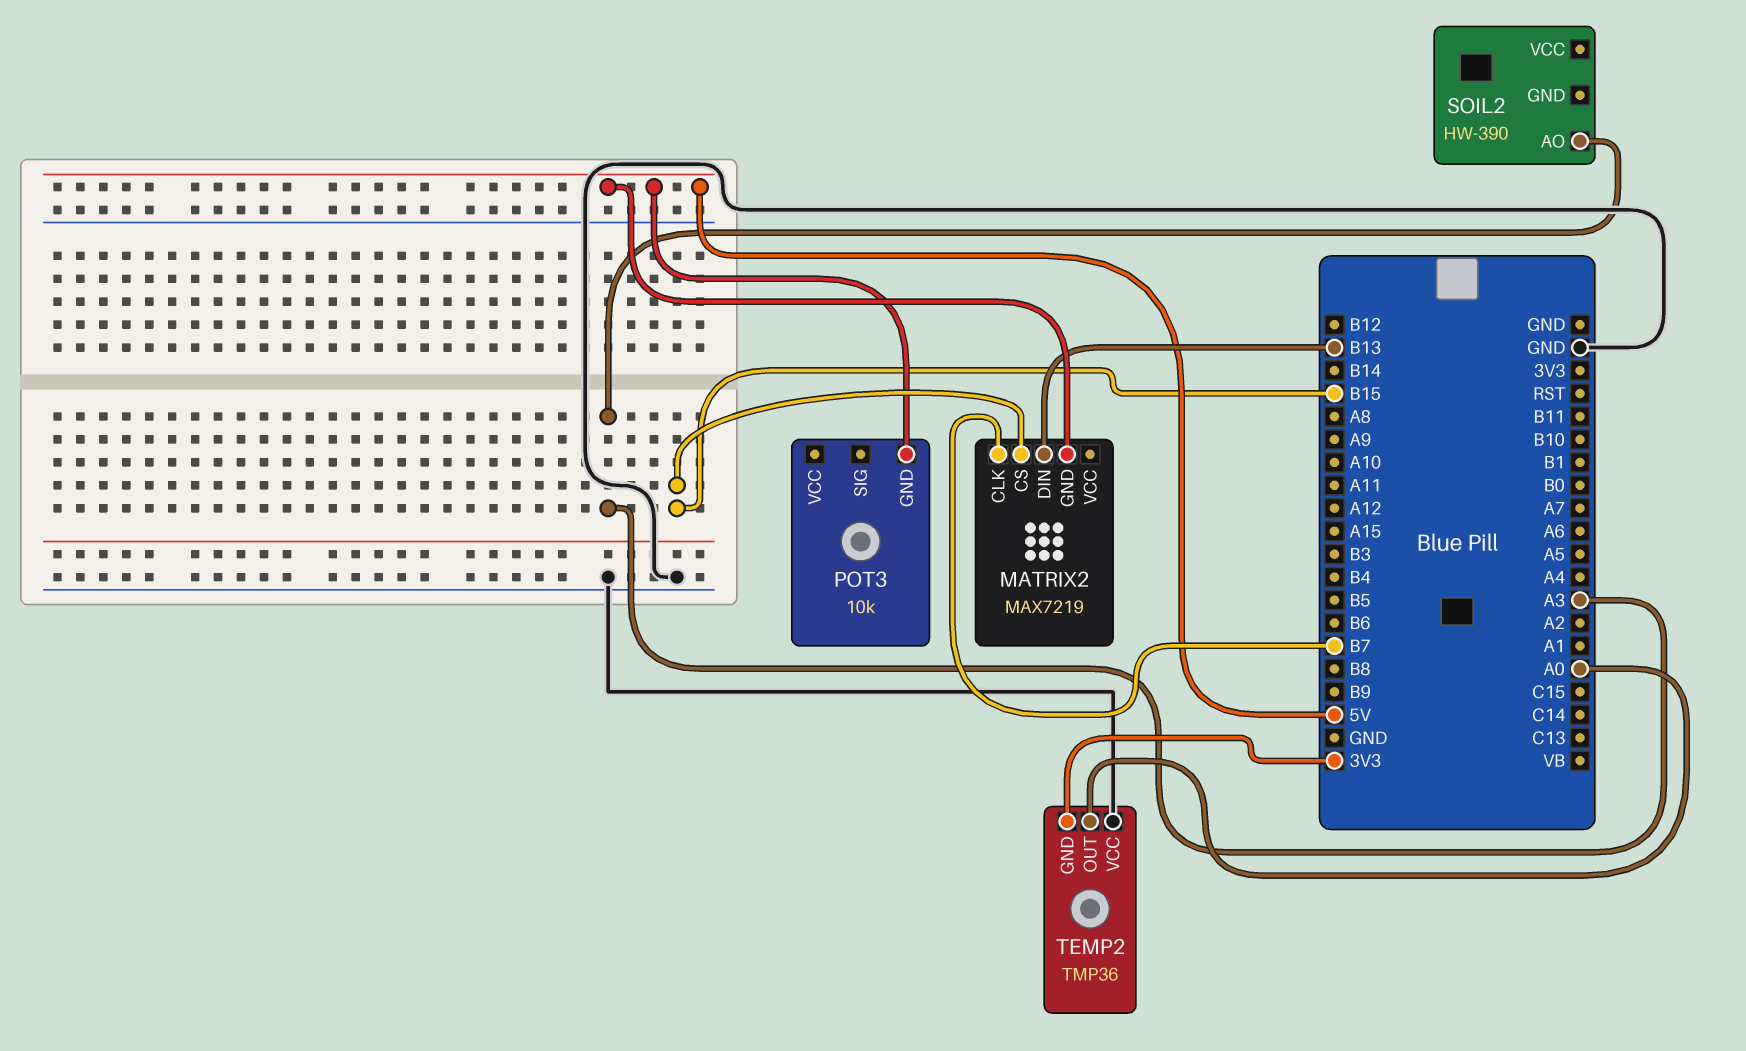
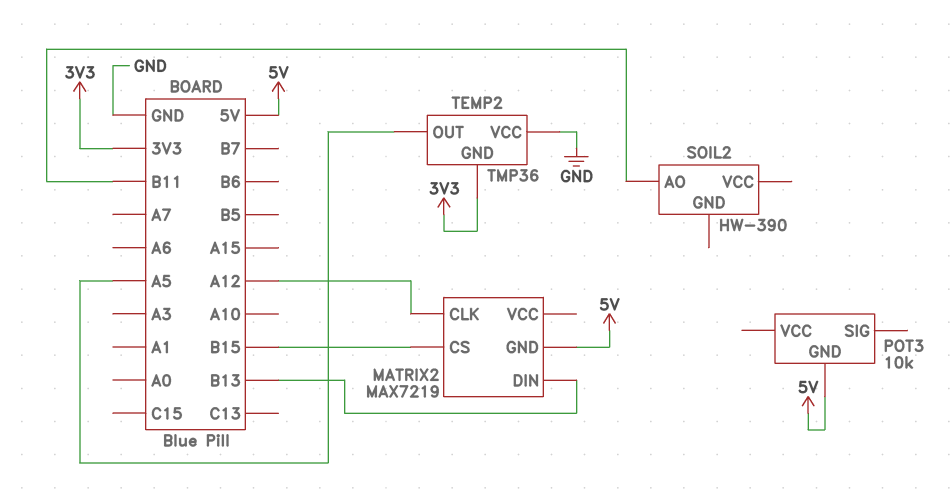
MATRIX2 pin CLK: B7 -> A12
SOIL2 pin AO: A3 -> B11
TEMP2 pin OUT: A0 -> A5

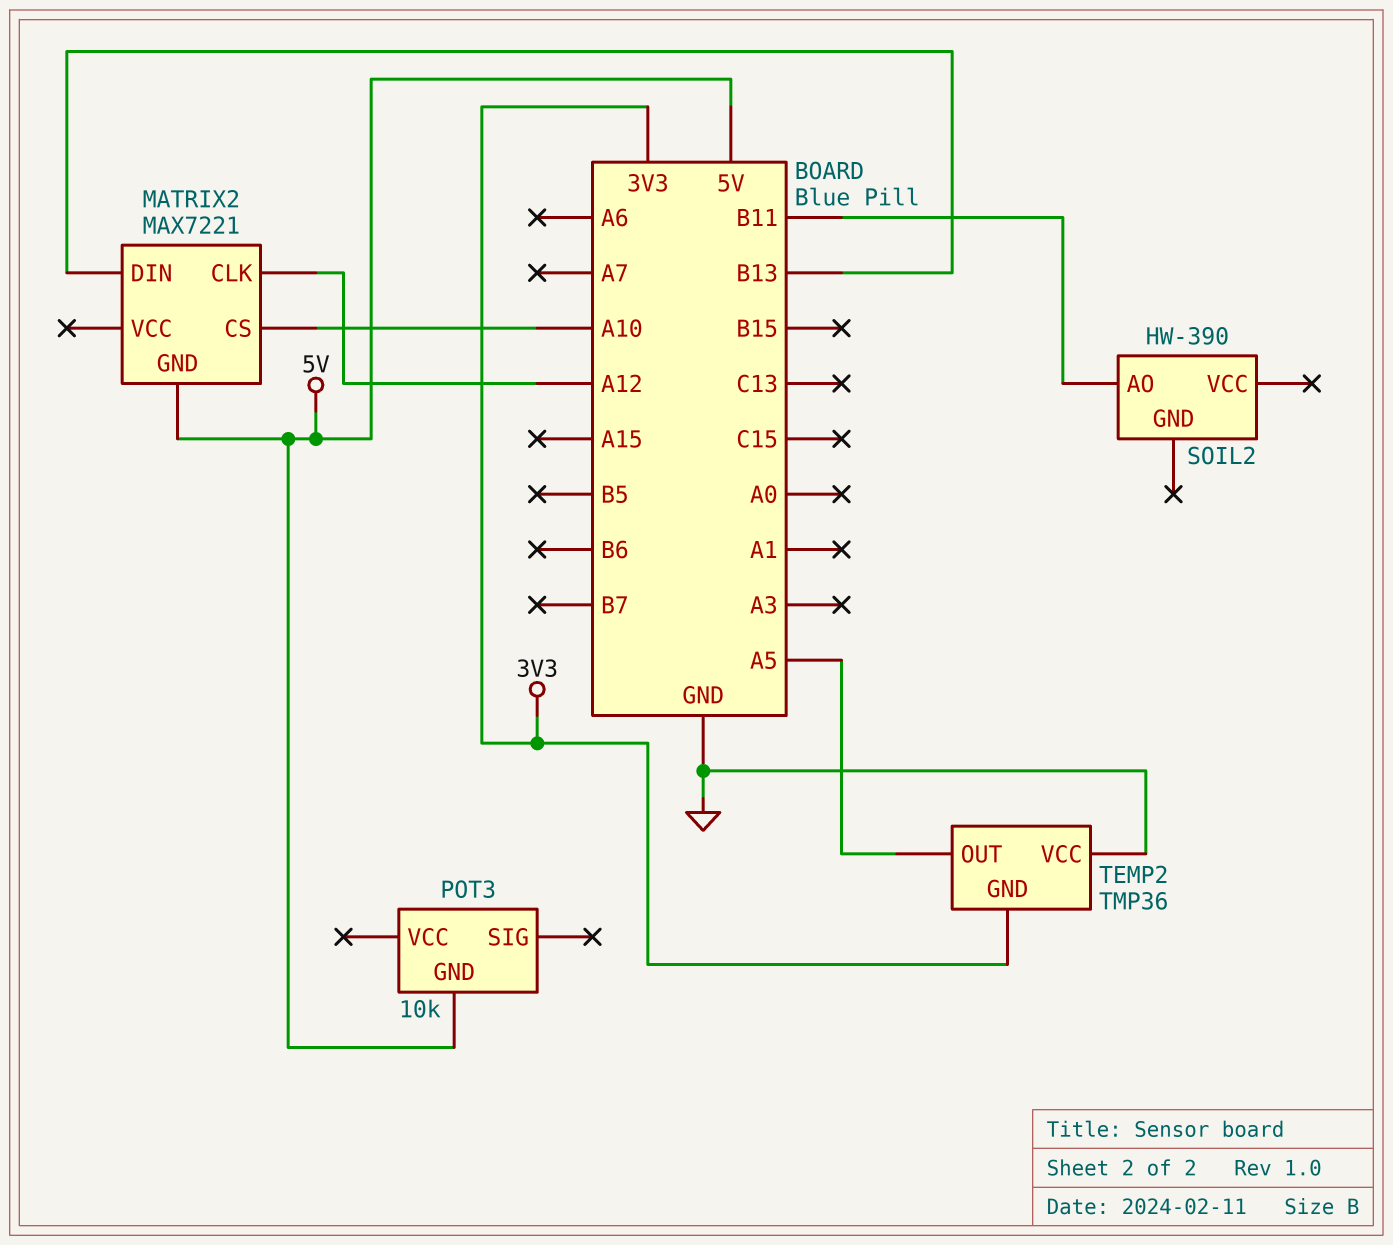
MATRIX2: MAX7219 -> MAX7221
MATRIX2 pin CS: B15 -> A10

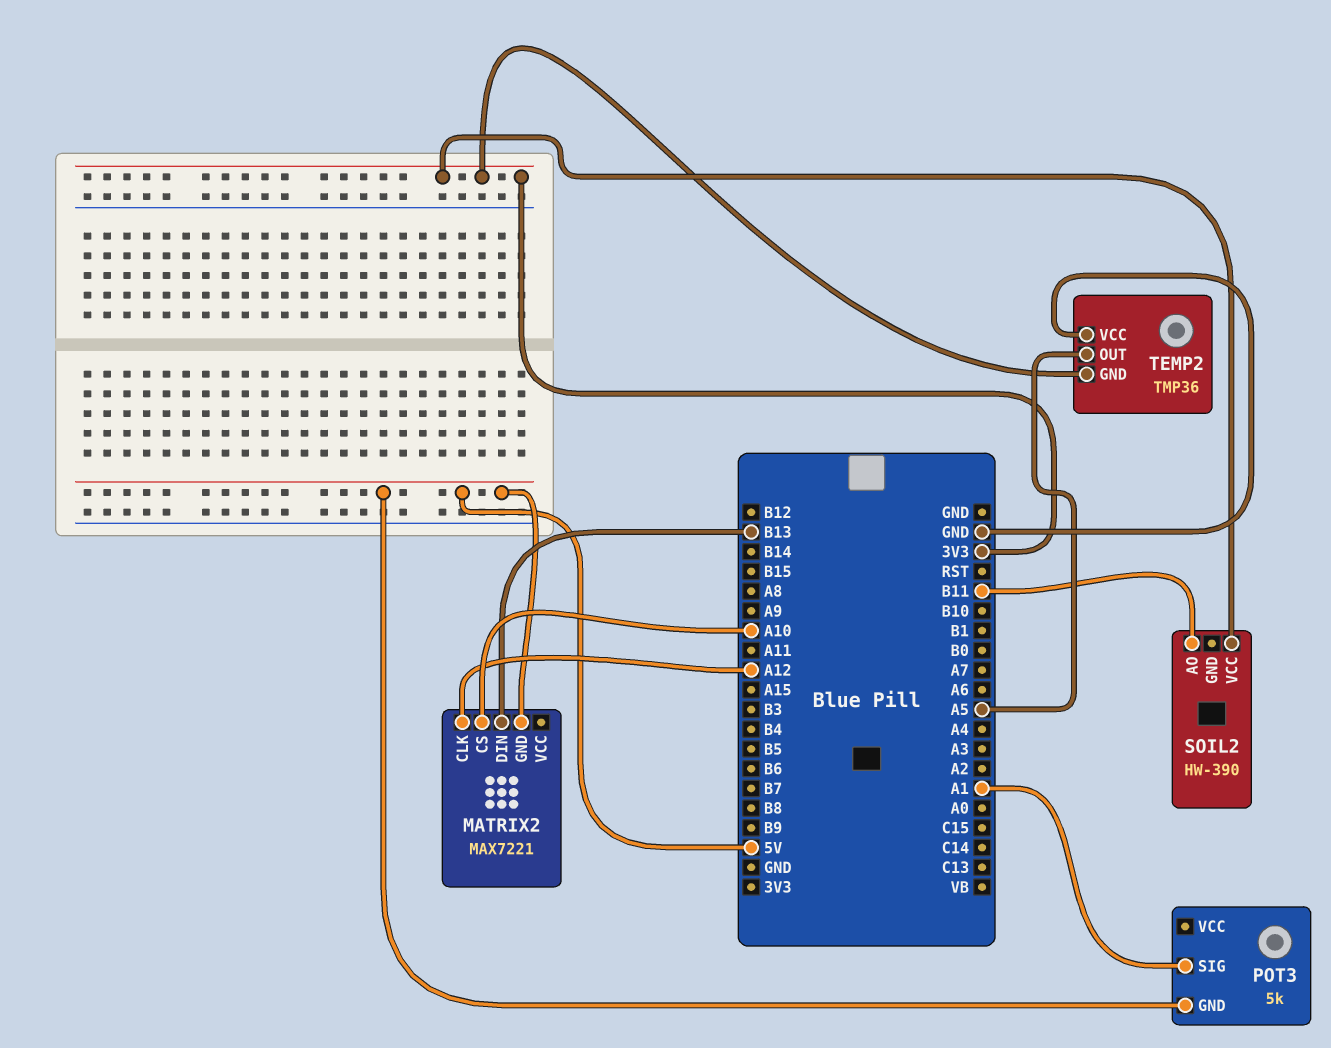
POT3: 10k -> 5k
POT3 pin SIG: none -> A1
SOIL2 pin VCC: none -> 3V3

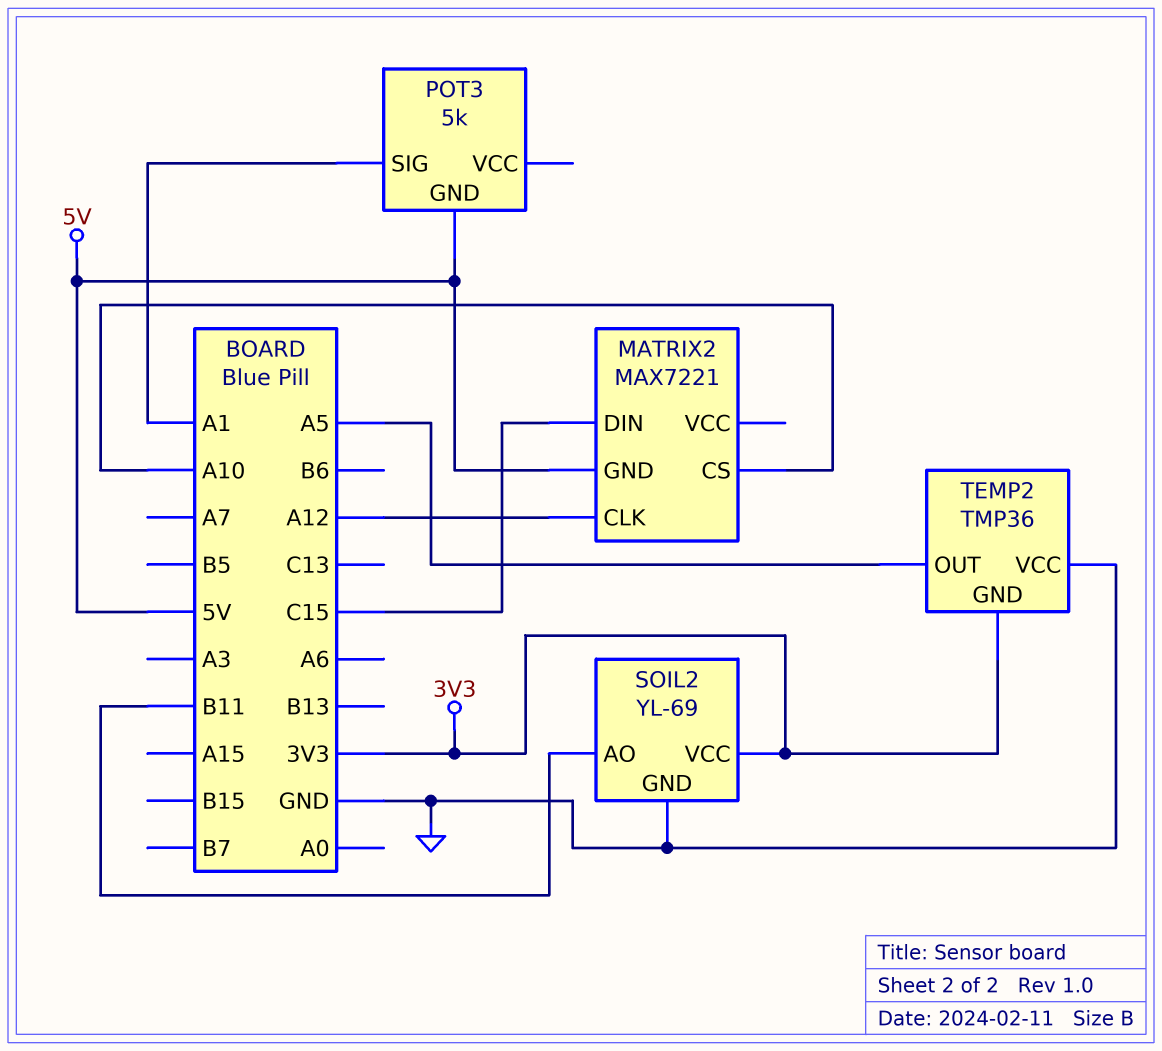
MATRIX2 pin DIN: B13 -> C15
SOIL2: HW-390 -> YL-69
SOIL2 pin GND: none -> GND

